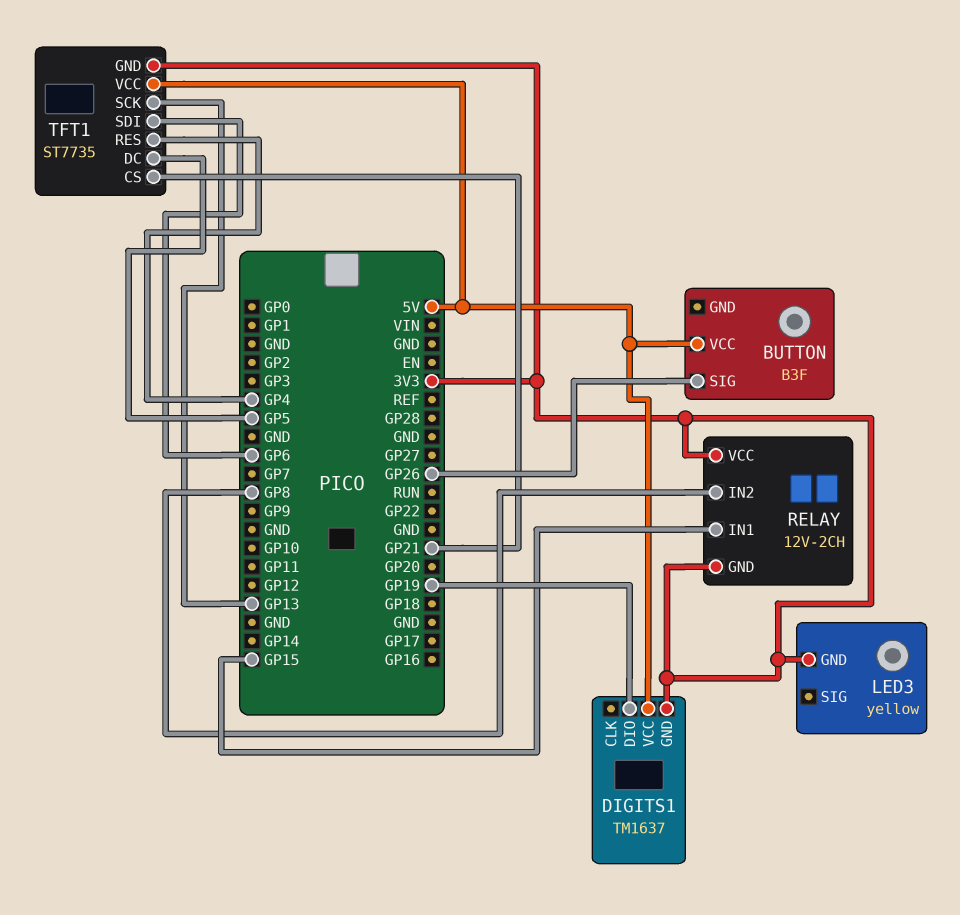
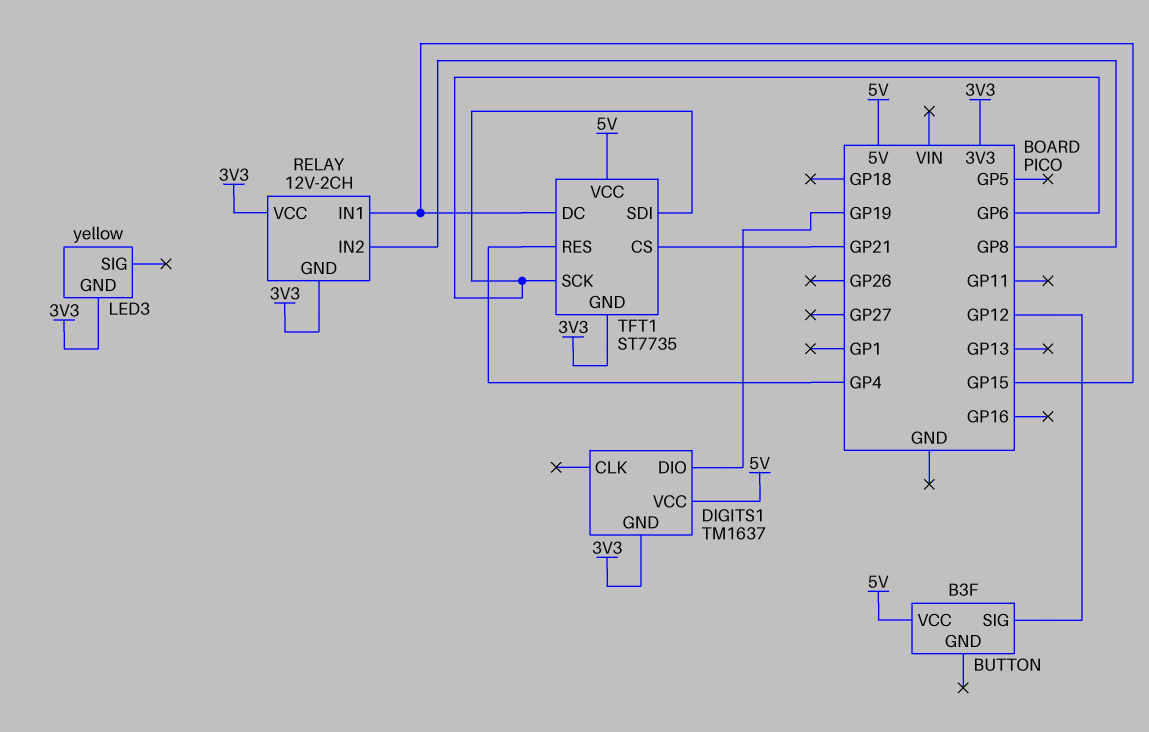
BUTTON pin SIG: GP26 -> GP12
TFT1 pin DC: GP5 -> GP15
TFT1 pin SCK: GP13 -> GP6

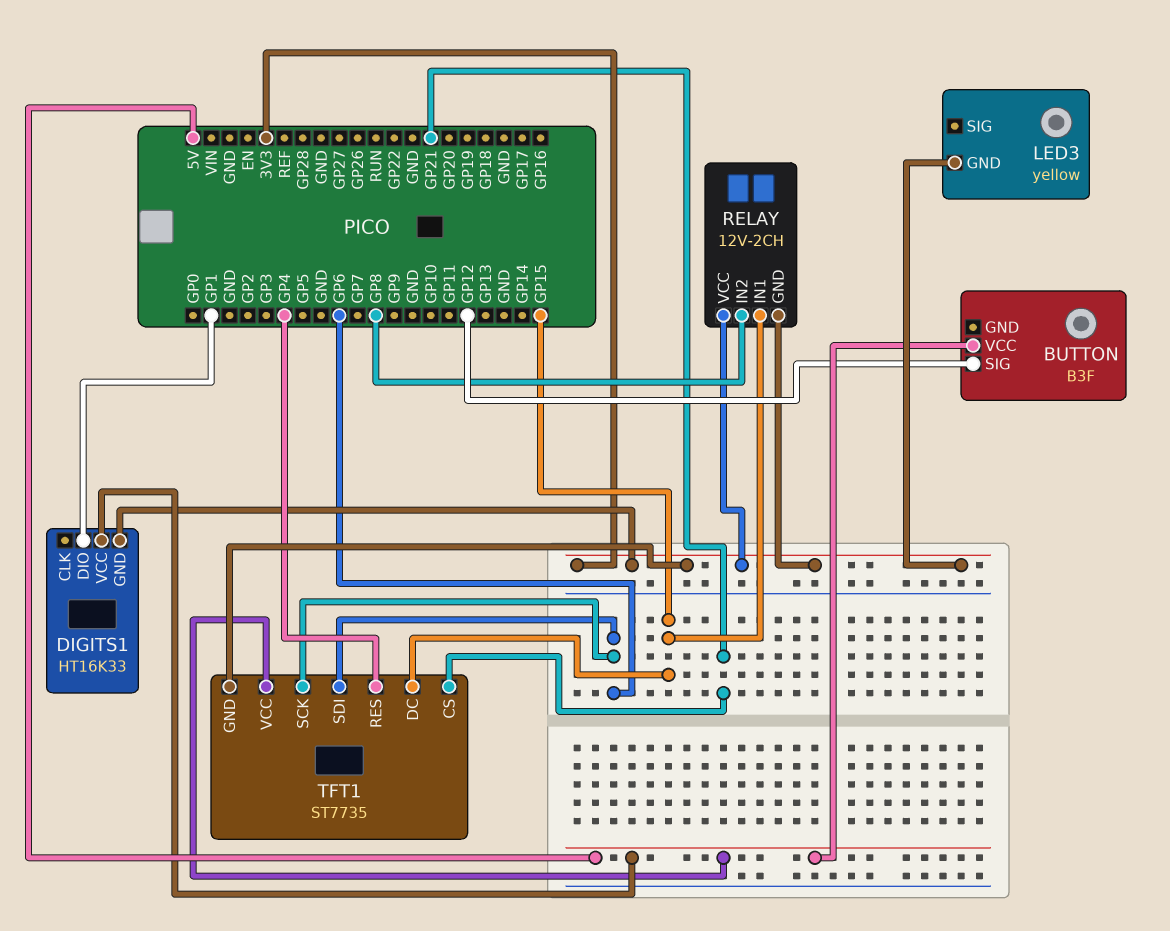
DIGITS1: TM1637 -> HT16K33
DIGITS1 pin DIO: GP19 -> GP1

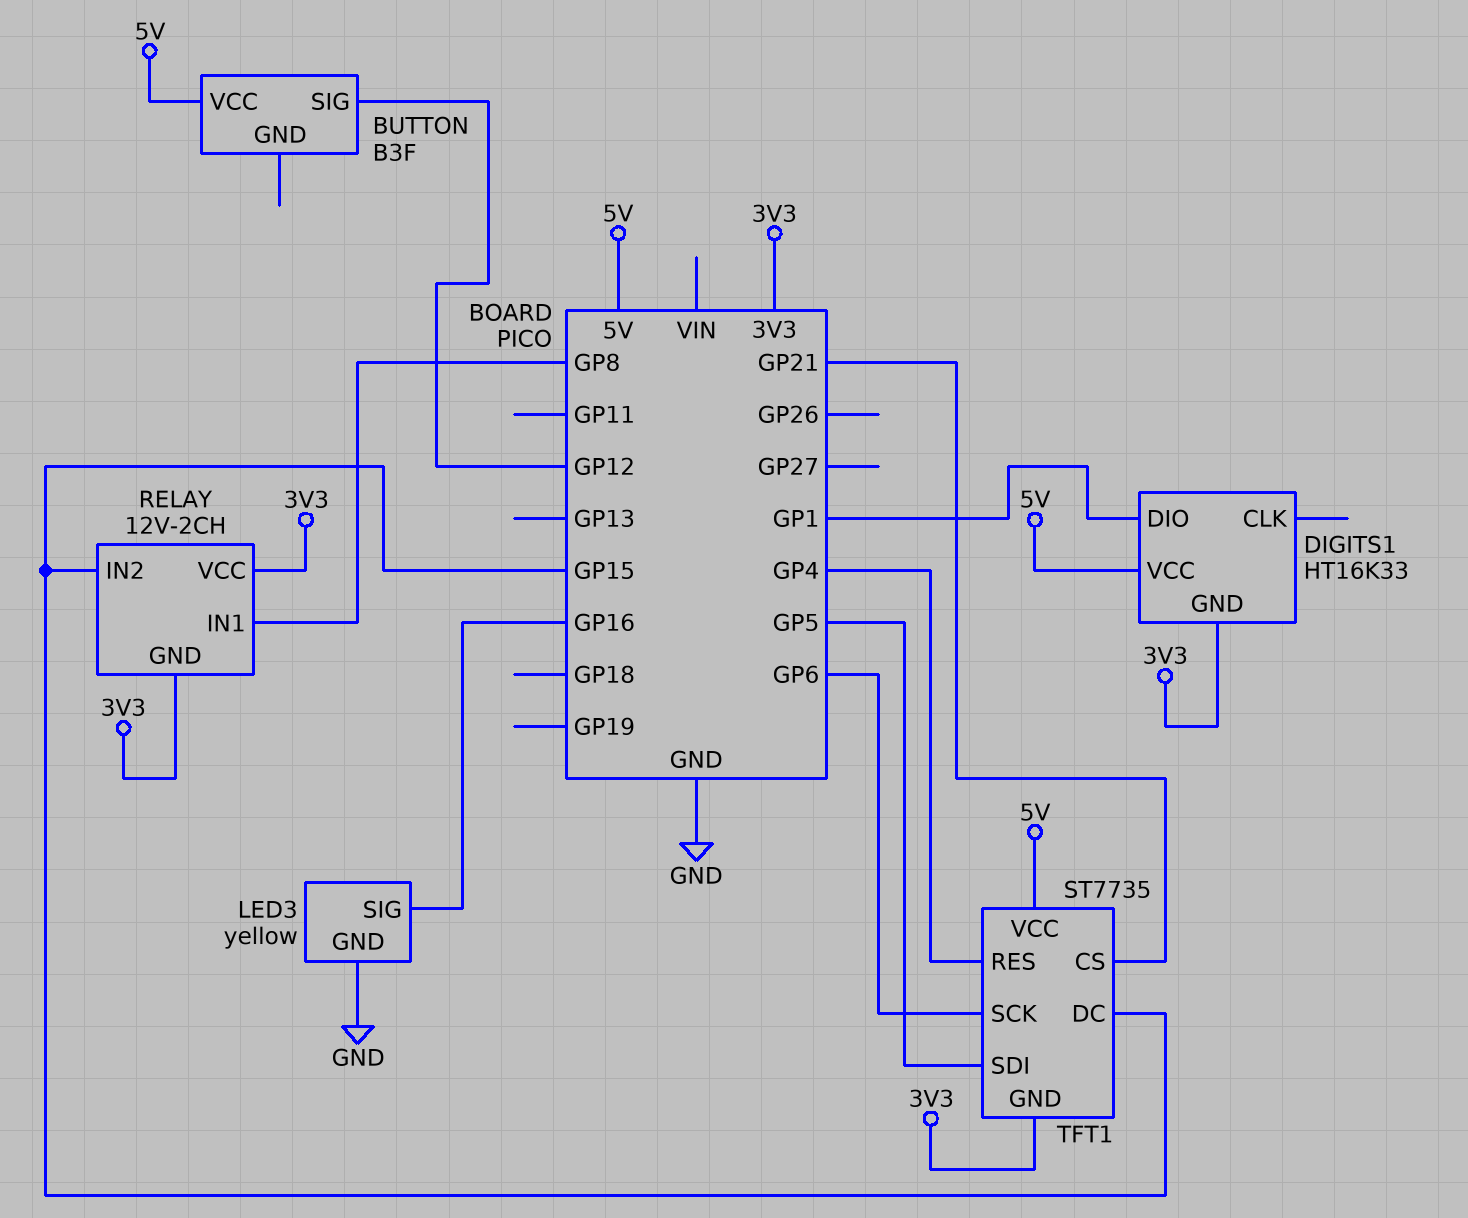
LED3 pin GND: 3V3 -> GND
LED3 pin SIG: none -> GP16
RELAY pin IN1: GP15 -> GP8
RELAY pin IN2: GP8 -> GP15
TFT1 pin SDI: GP6 -> GP5

